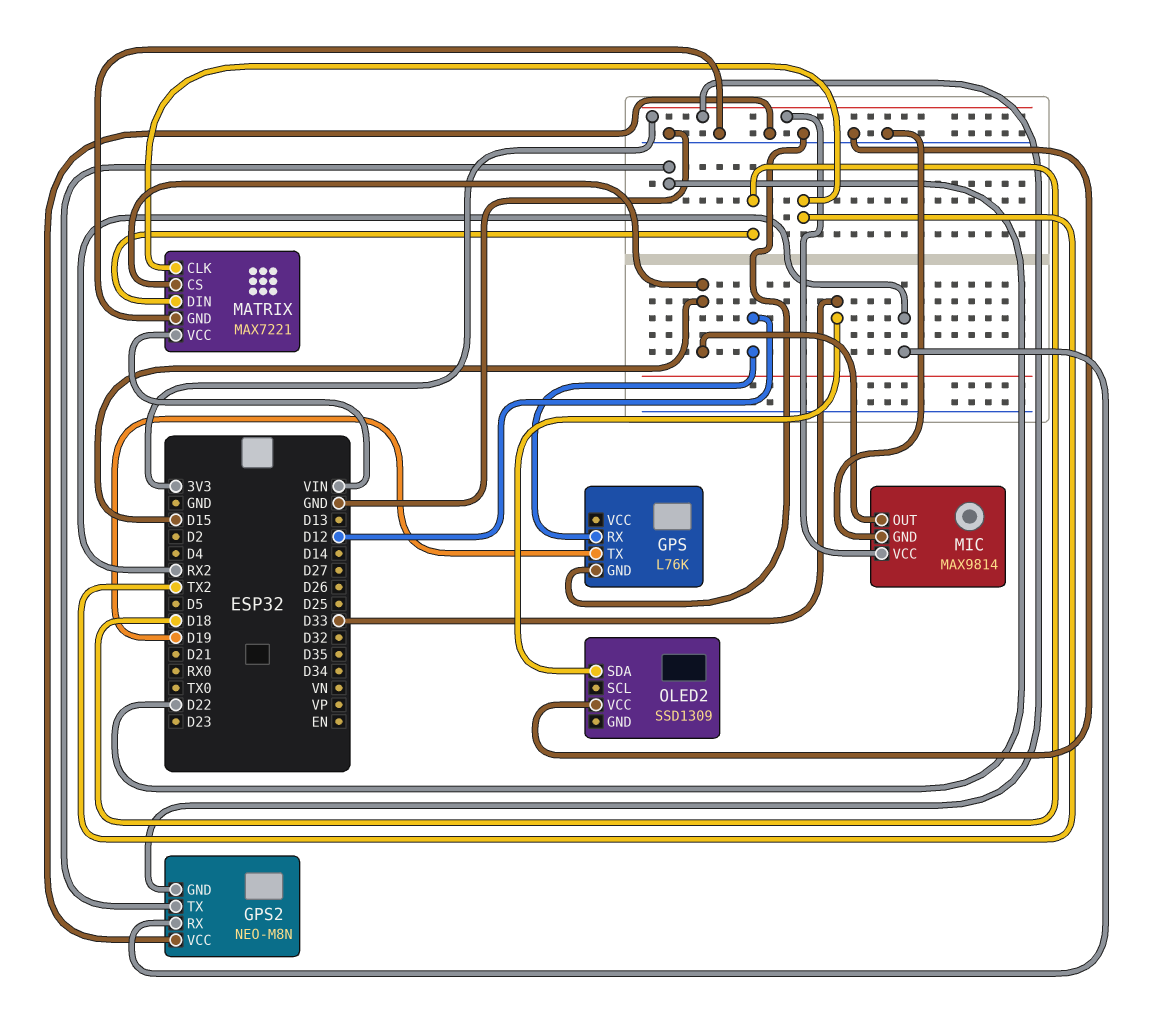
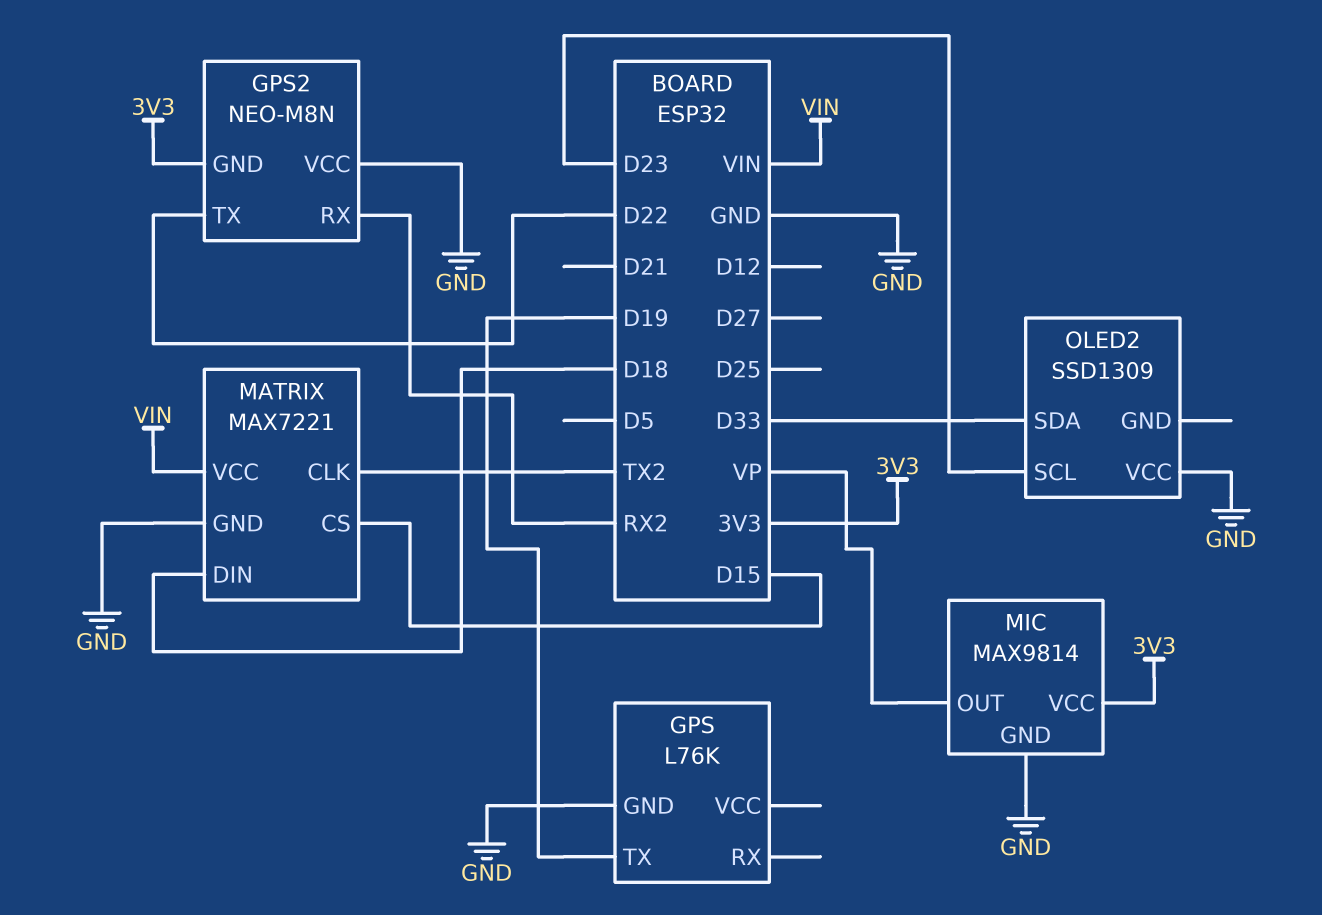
GPS pin RX: D12 -> none
MIC pin OUT: D15 -> VP
OLED2 pin SCL: none -> D23

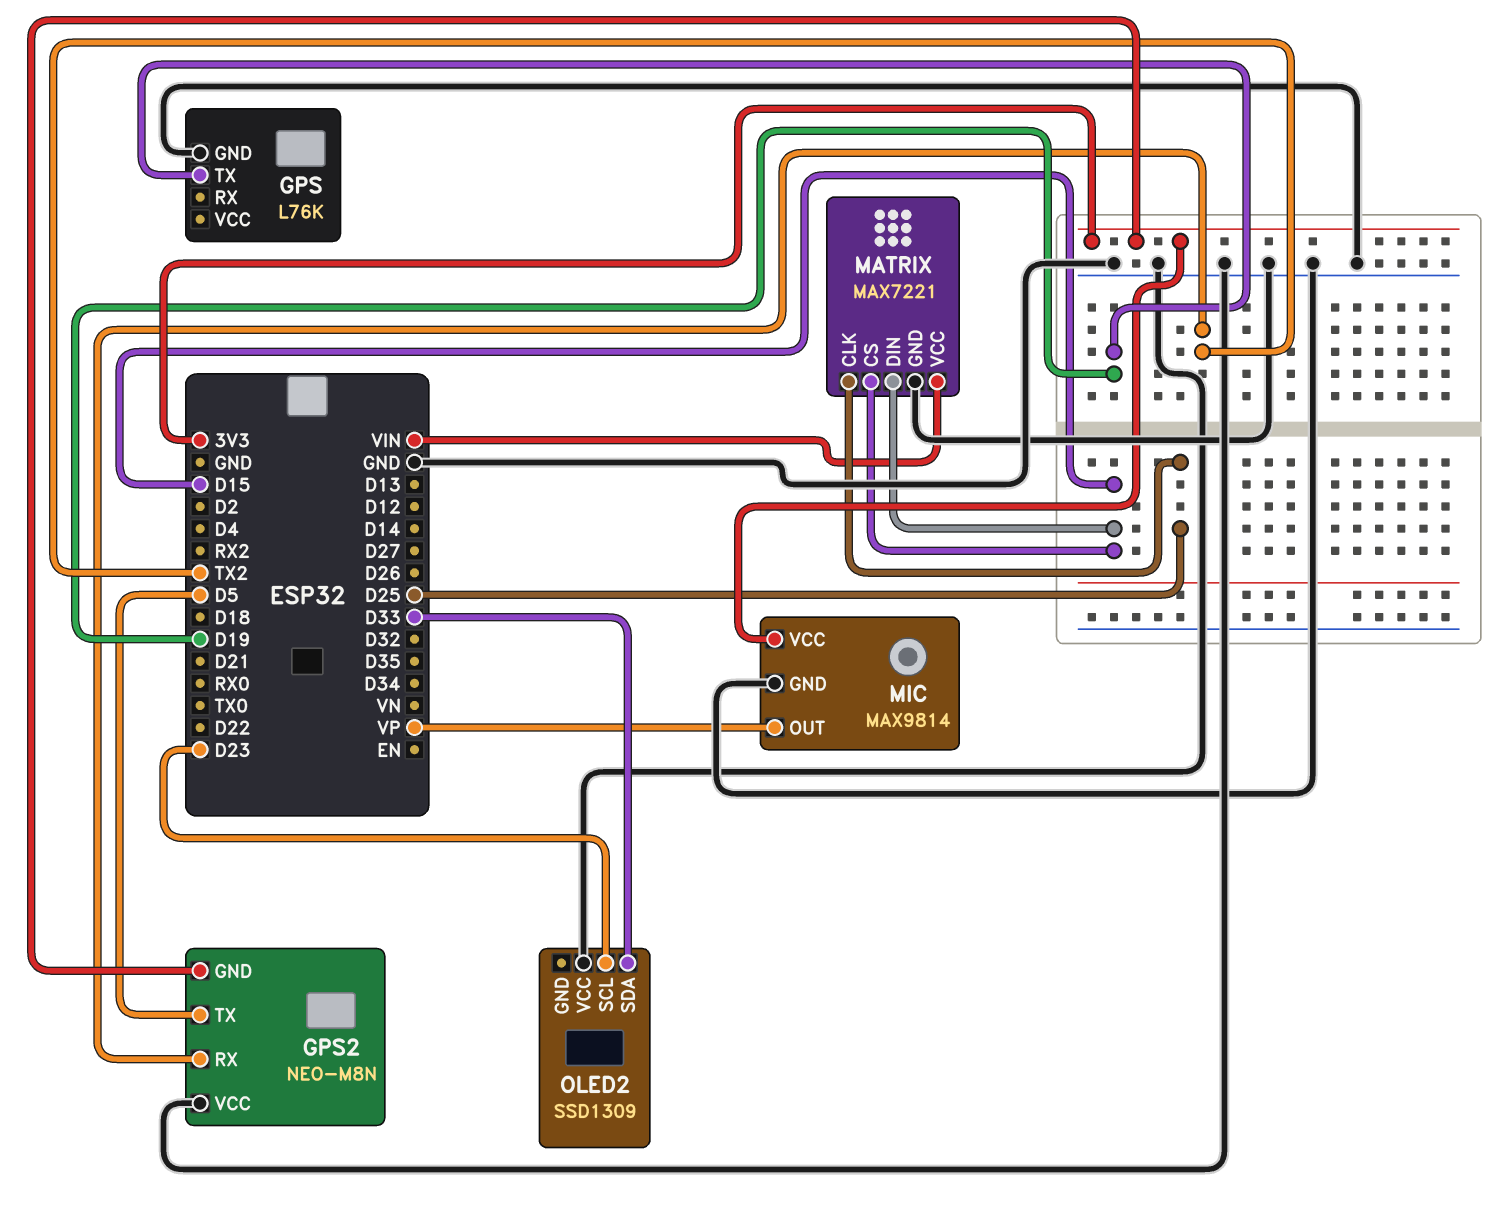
GPS2 pin RX: RX2 -> TX2
GPS2 pin TX: D22 -> D5
MATRIX pin CLK: TX2 -> D25
MATRIX pin DIN: D18 -> D15

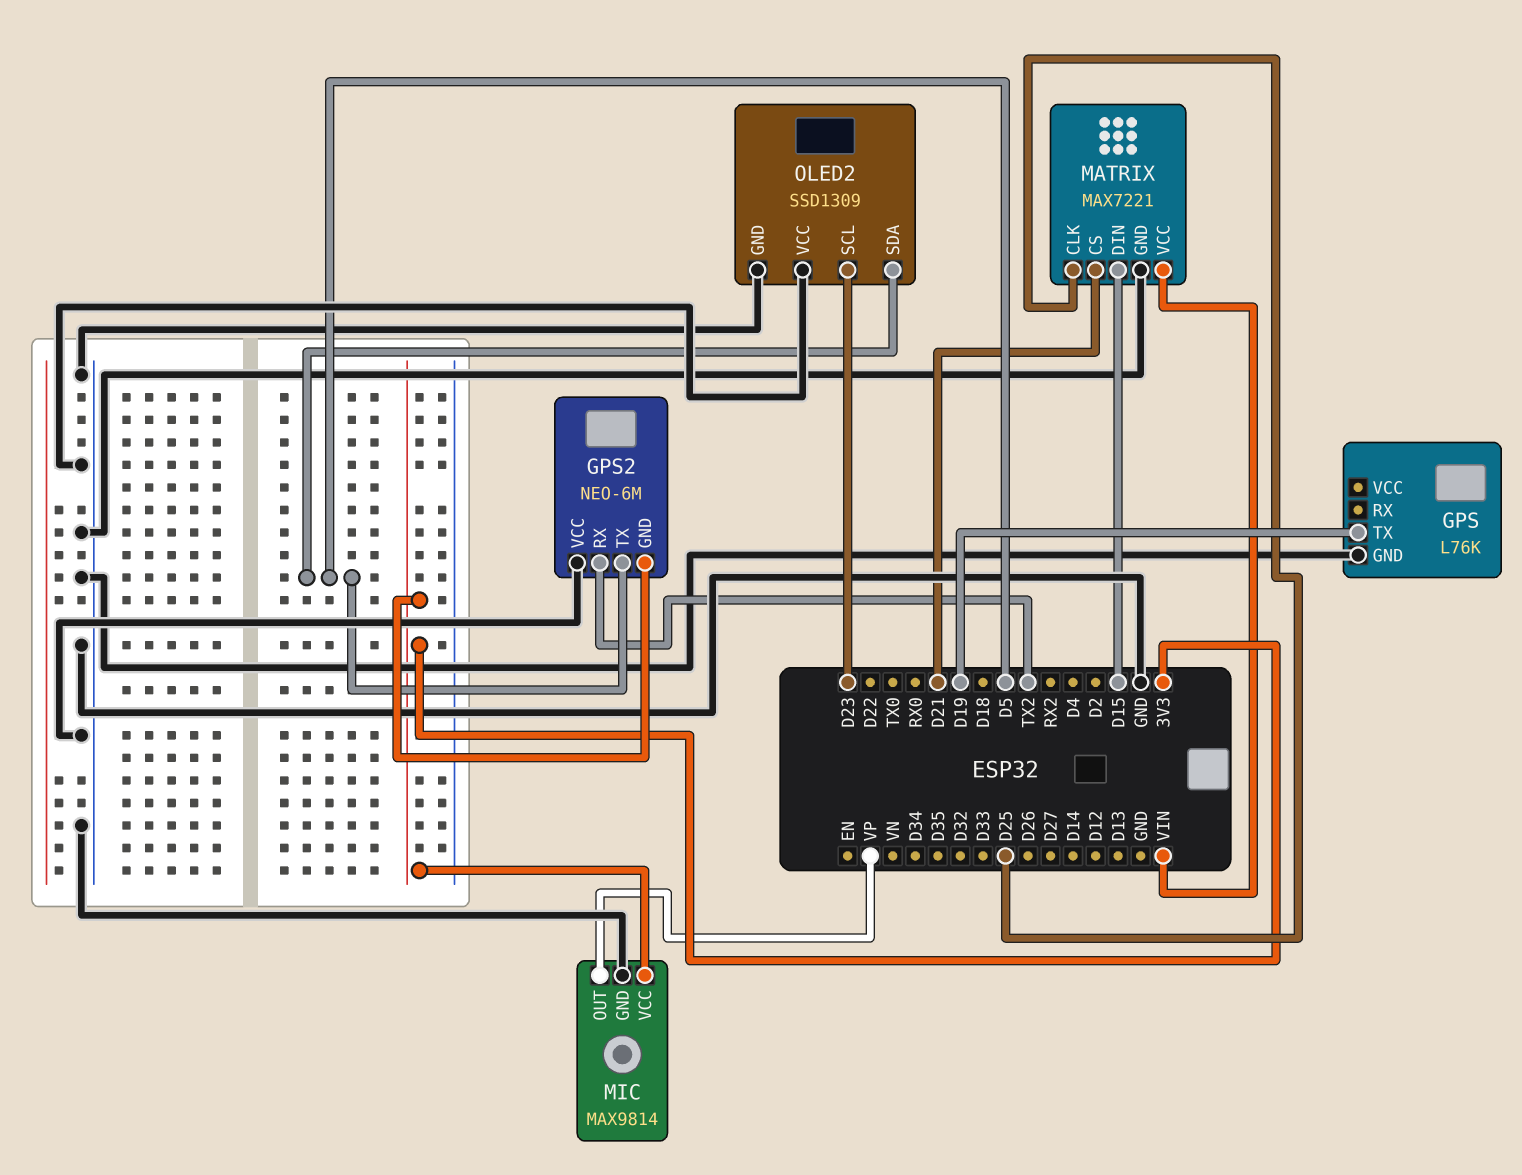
GPS2: NEO-M8N -> NEO-6M
MATRIX pin CS: D15 -> D21
OLED2 pin GND: none -> GND
OLED2 pin SDA: D33 -> D5

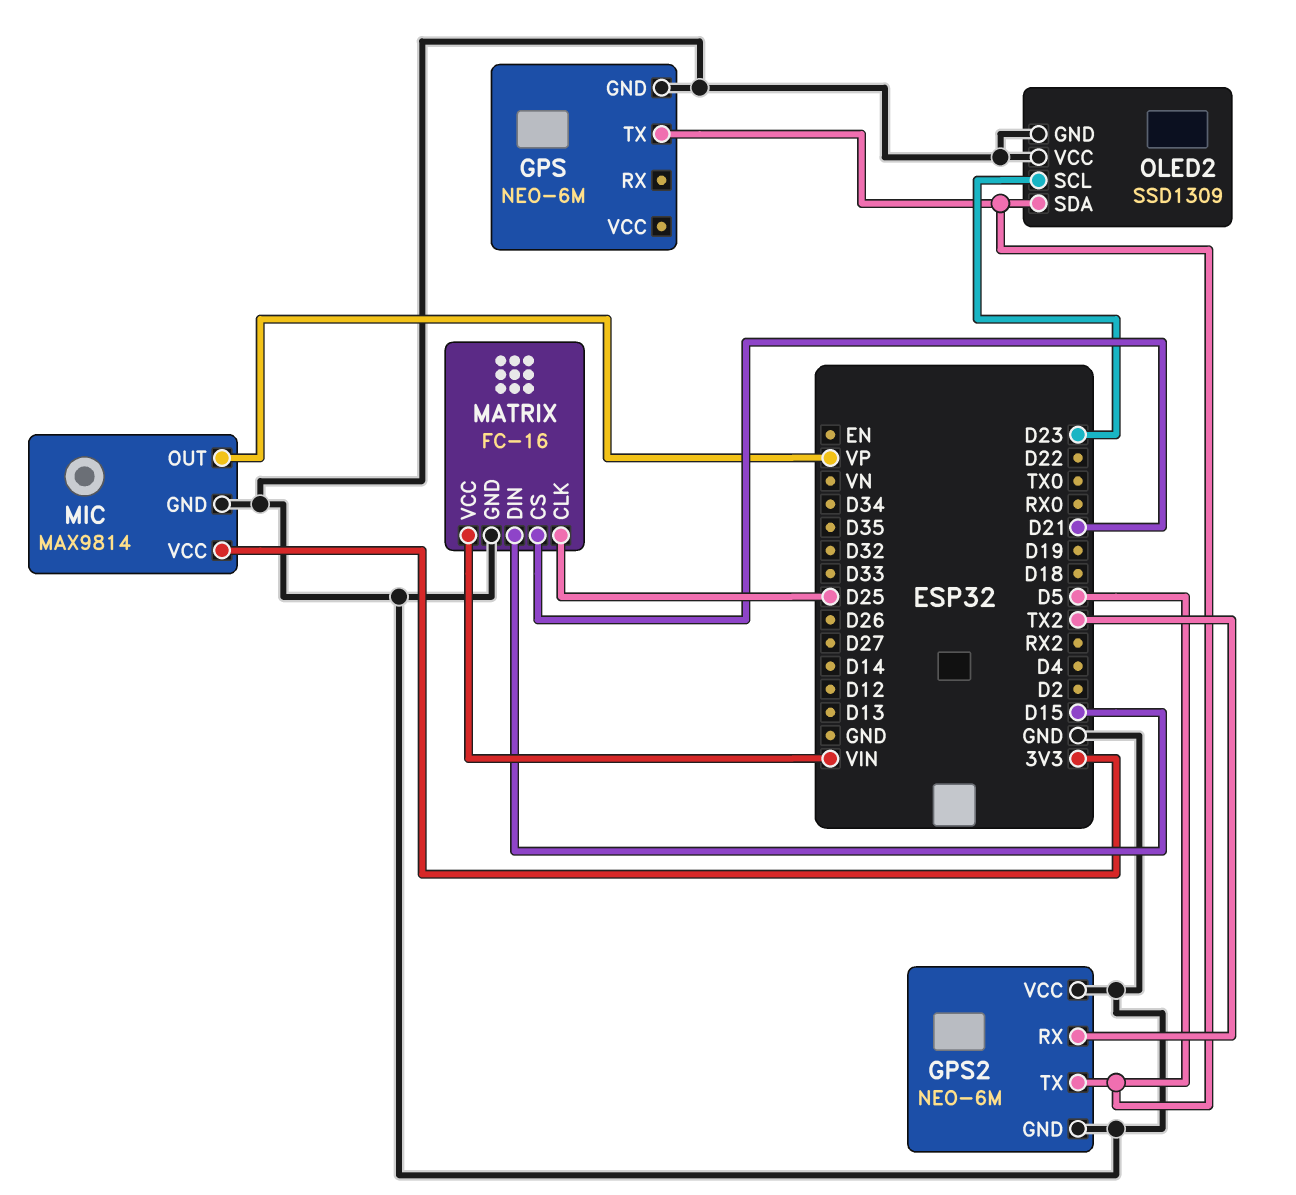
GPS: L76K -> NEO-6M
GPS pin TX: D19 -> D5
GPS2 pin GND: 3V3 -> GND
MATRIX: MAX7221 -> FC-16

